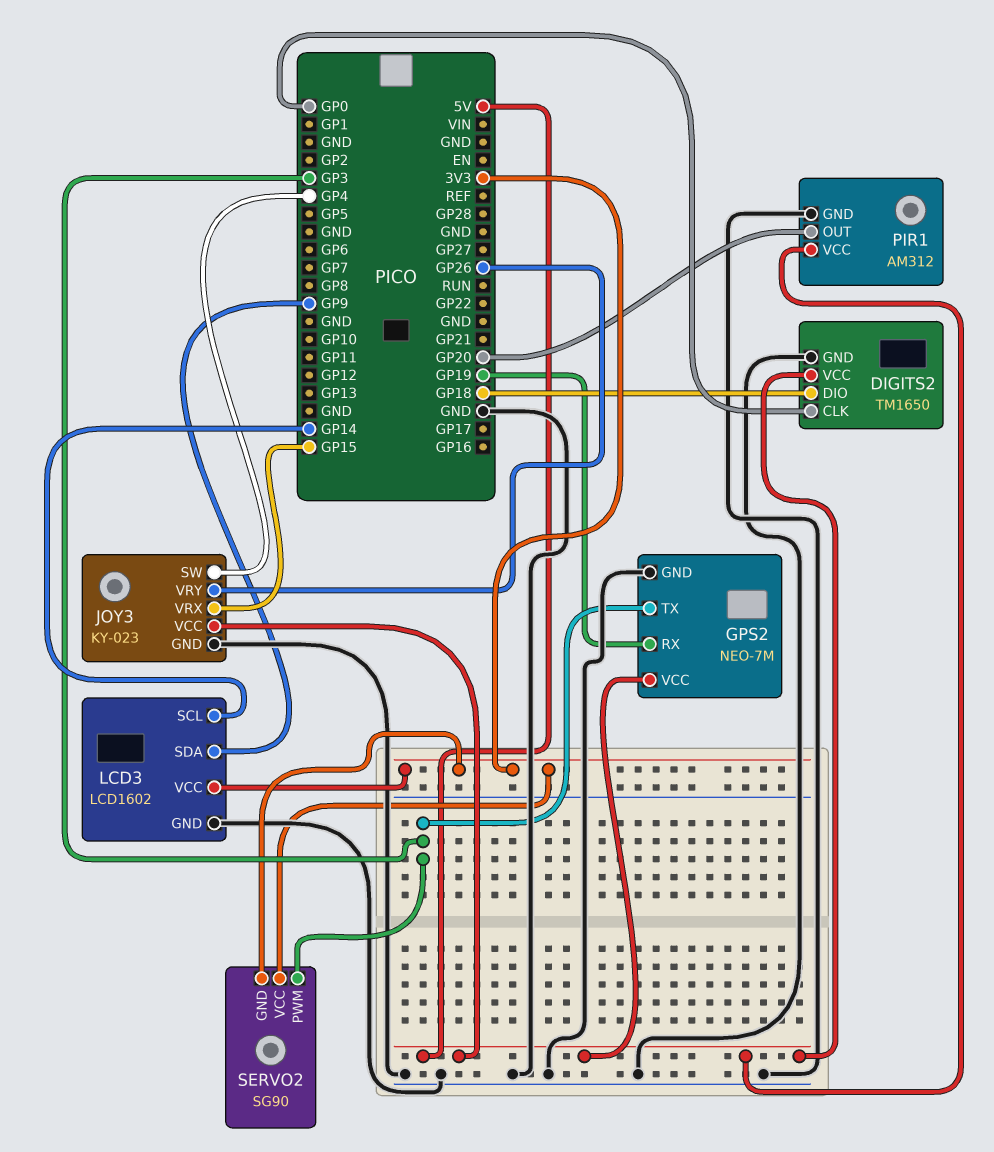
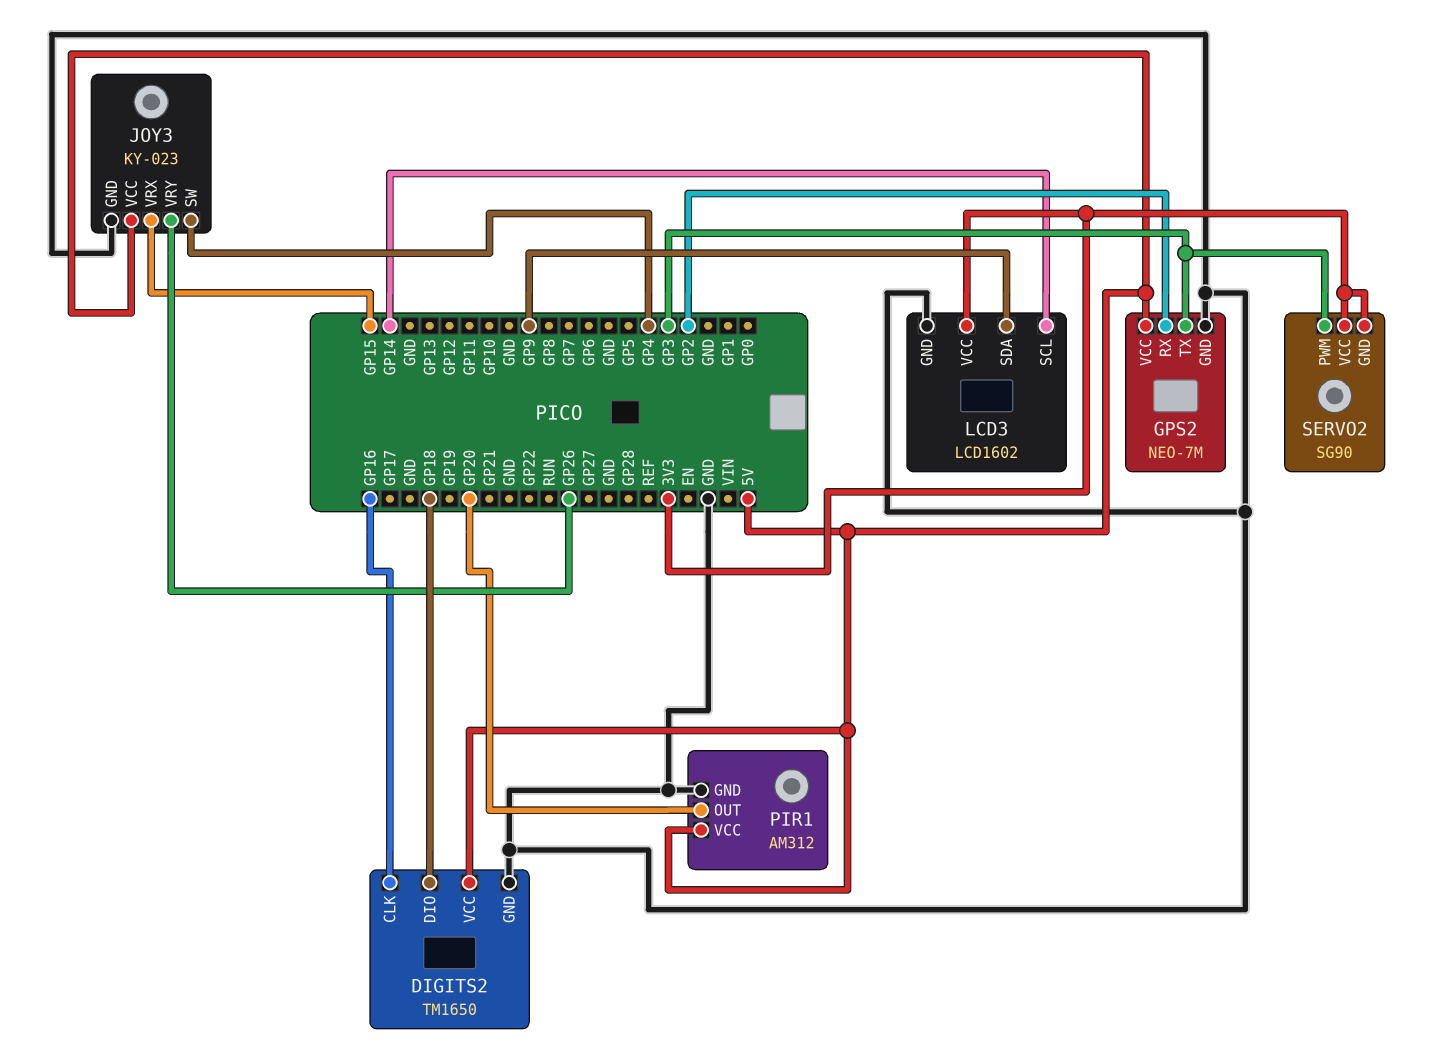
DIGITS2 pin CLK: GP0 -> GP16
GPS2 pin RX: GP19 -> GP2

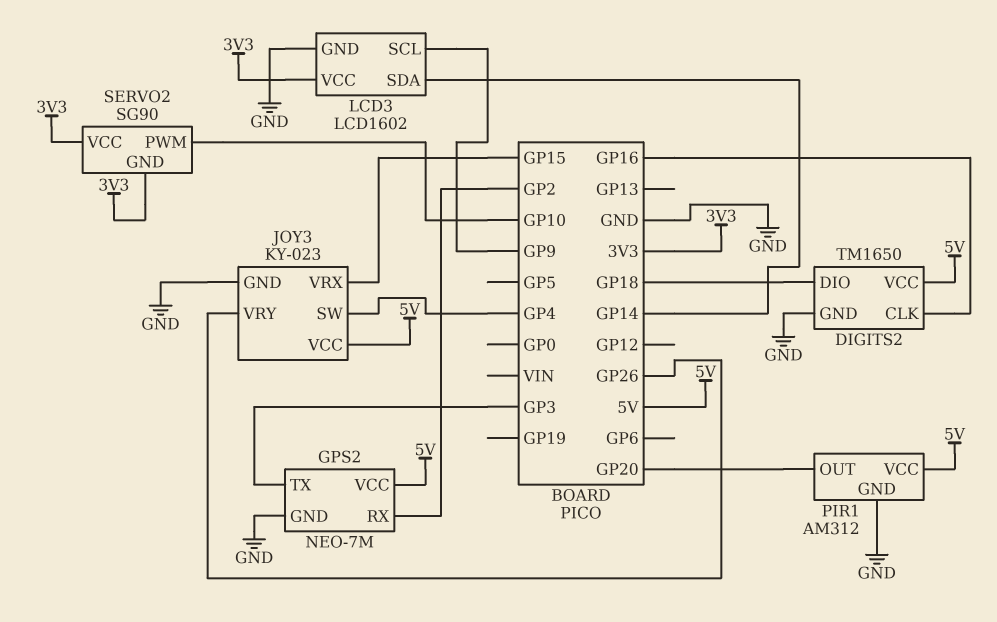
LCD3 pin SCL: GP14 -> GP9
LCD3 pin SDA: GP9 -> GP14
SERVO2 pin PWM: GP3 -> GP10

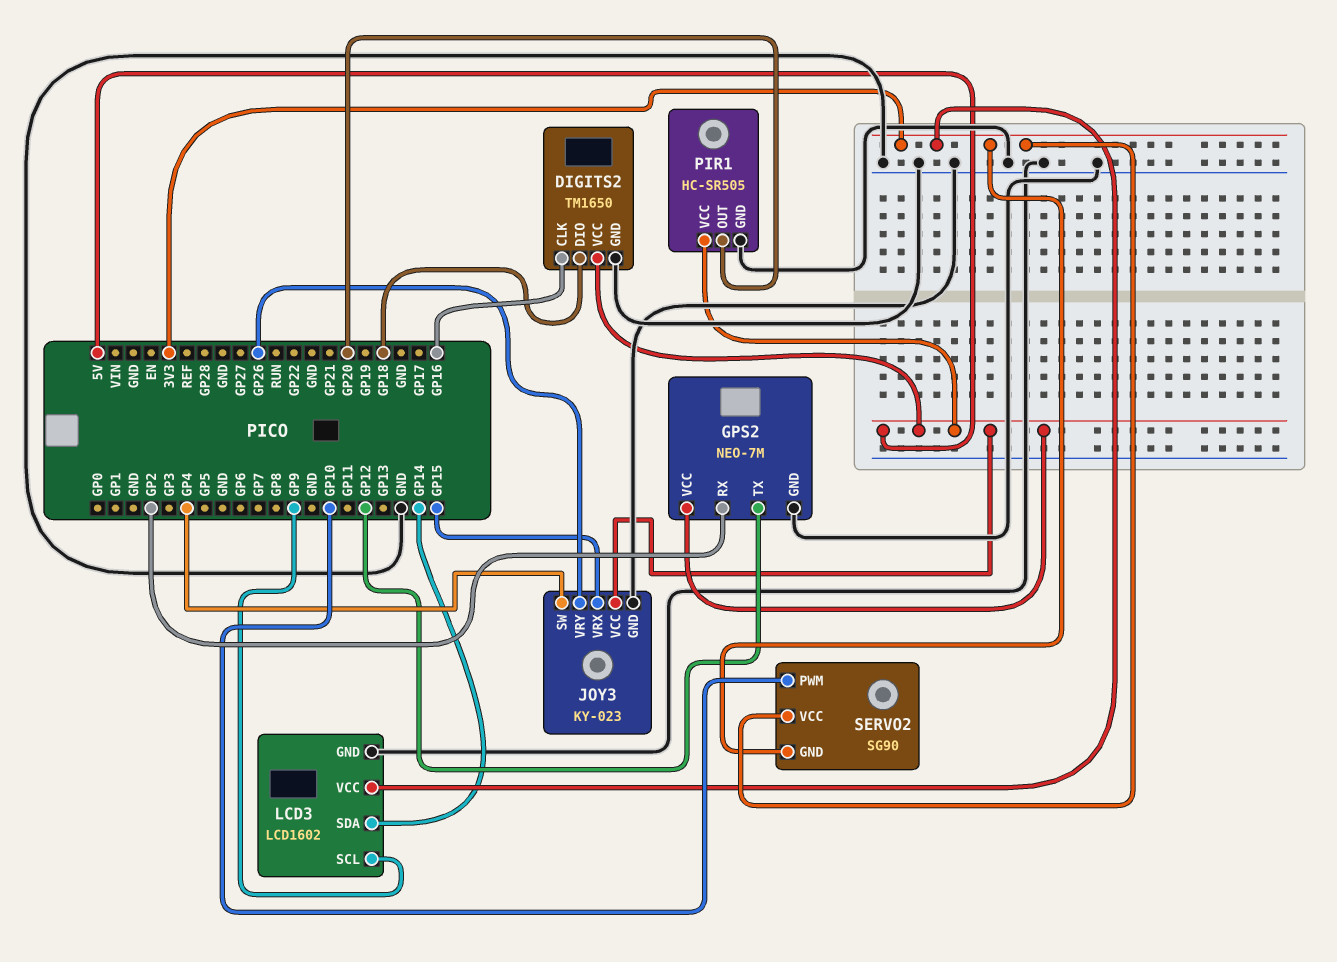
GPS2 pin TX: GP3 -> GP12
PIR1: AM312 -> HC-SR505

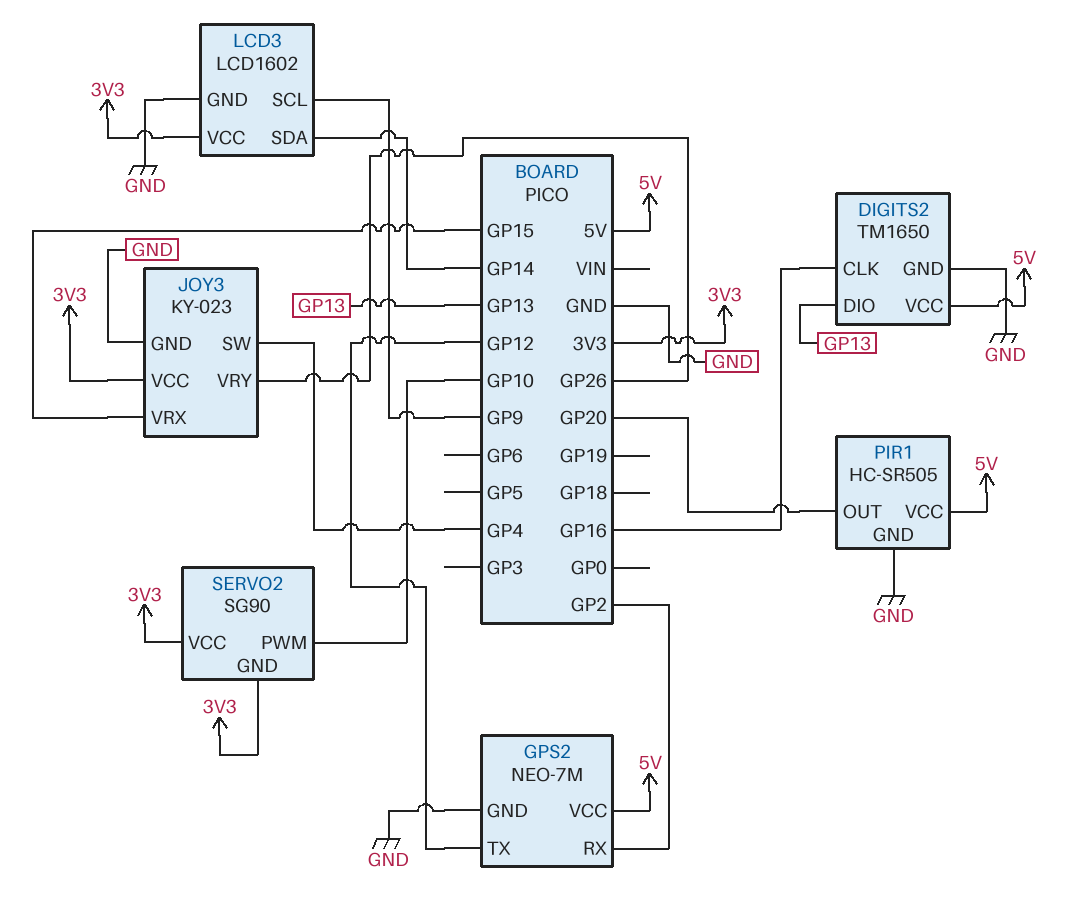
DIGITS2 pin DIO: GP18 -> GP13
JOY3 pin VCC: 5V -> 3V3

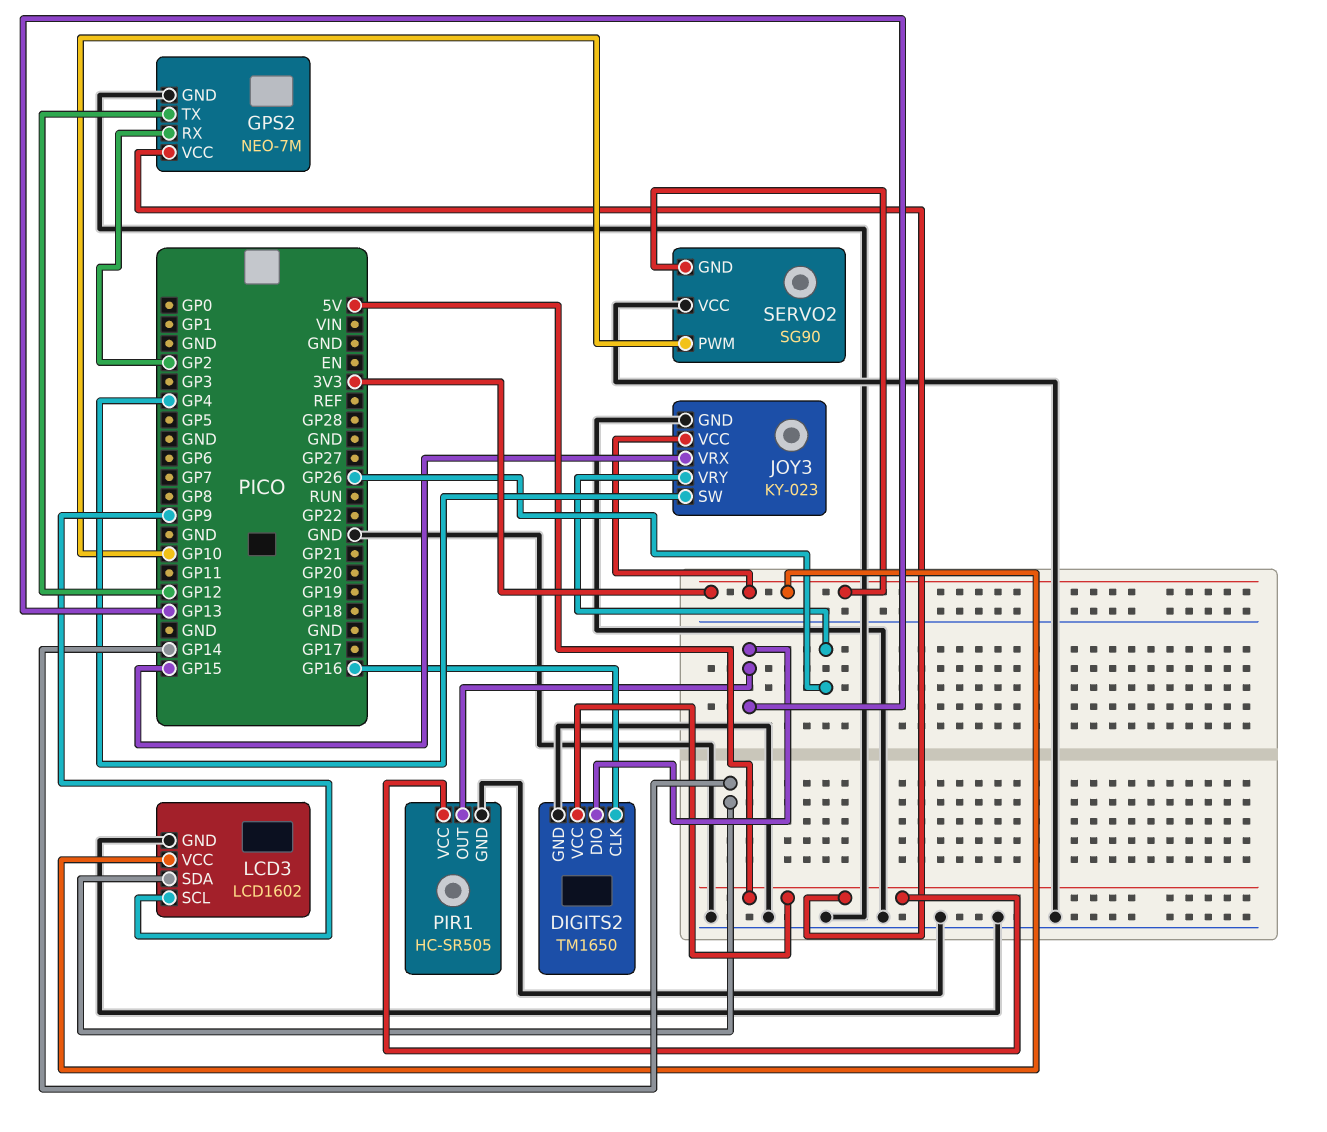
PIR1 pin OUT: GP20 -> GP13
SERVO2 pin VCC: 3V3 -> GND

